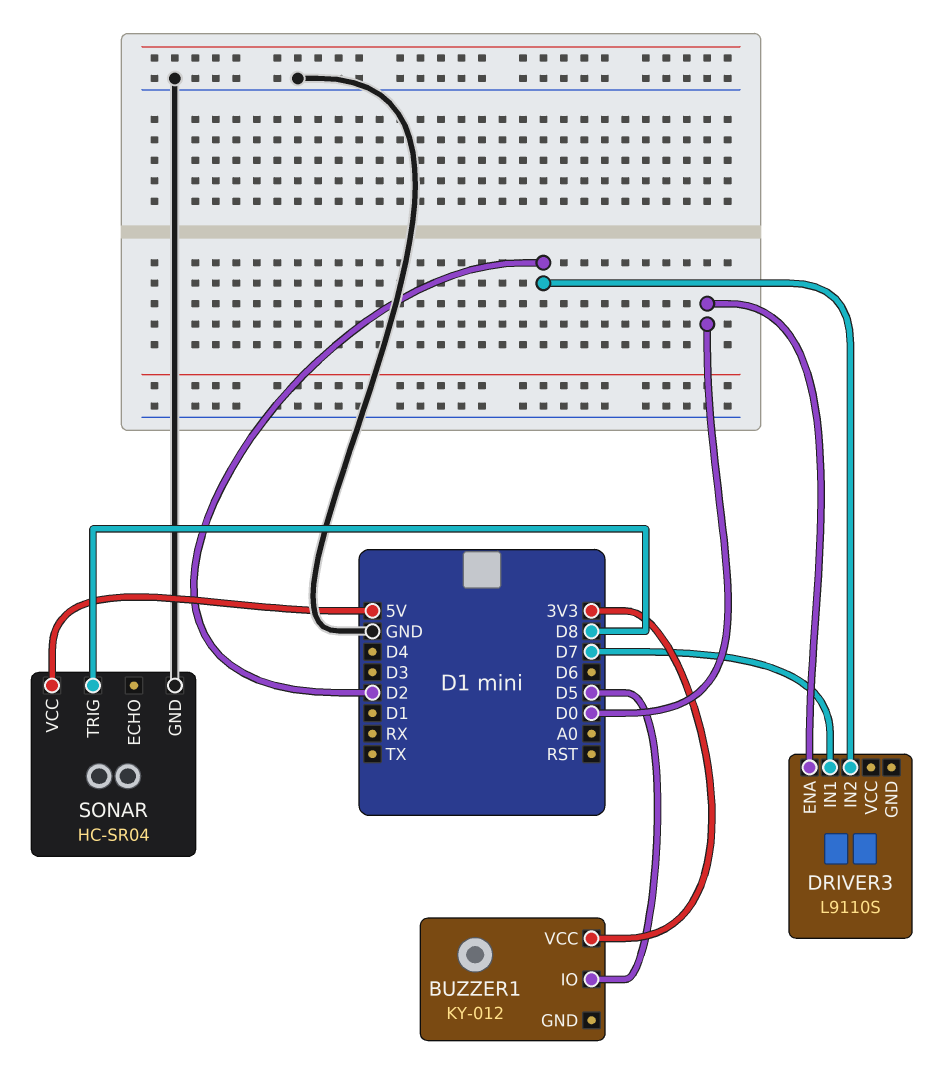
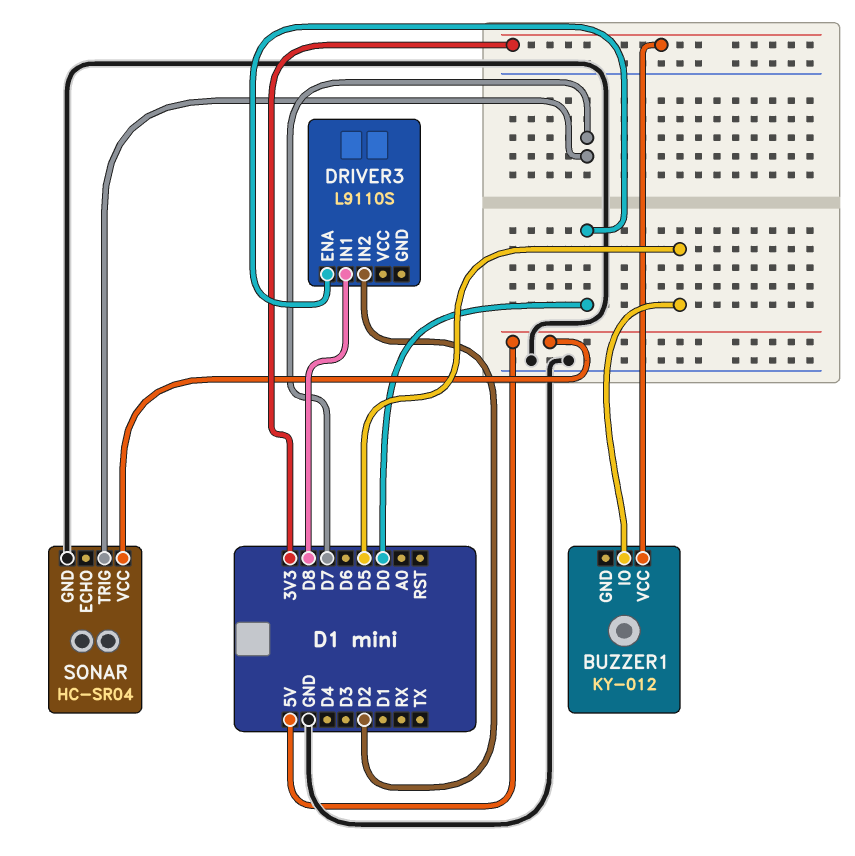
DRIVER3 pin IN1: D7 -> D8
SONAR pin TRIG: D8 -> D7

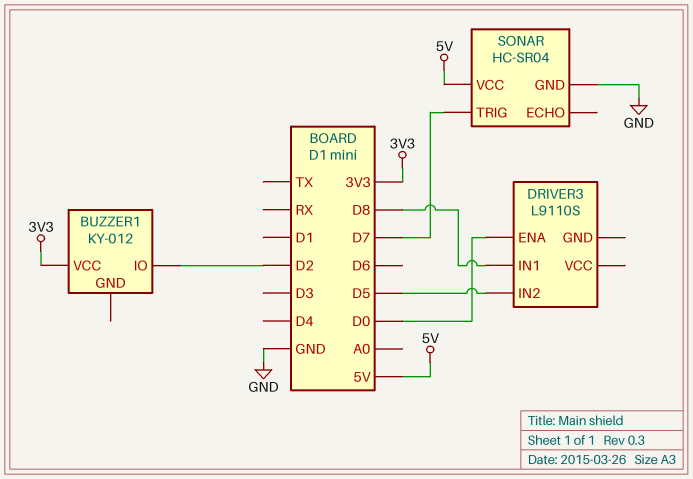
BUZZER1 pin IO: D5 -> D2
DRIVER3 pin IN2: D2 -> D5

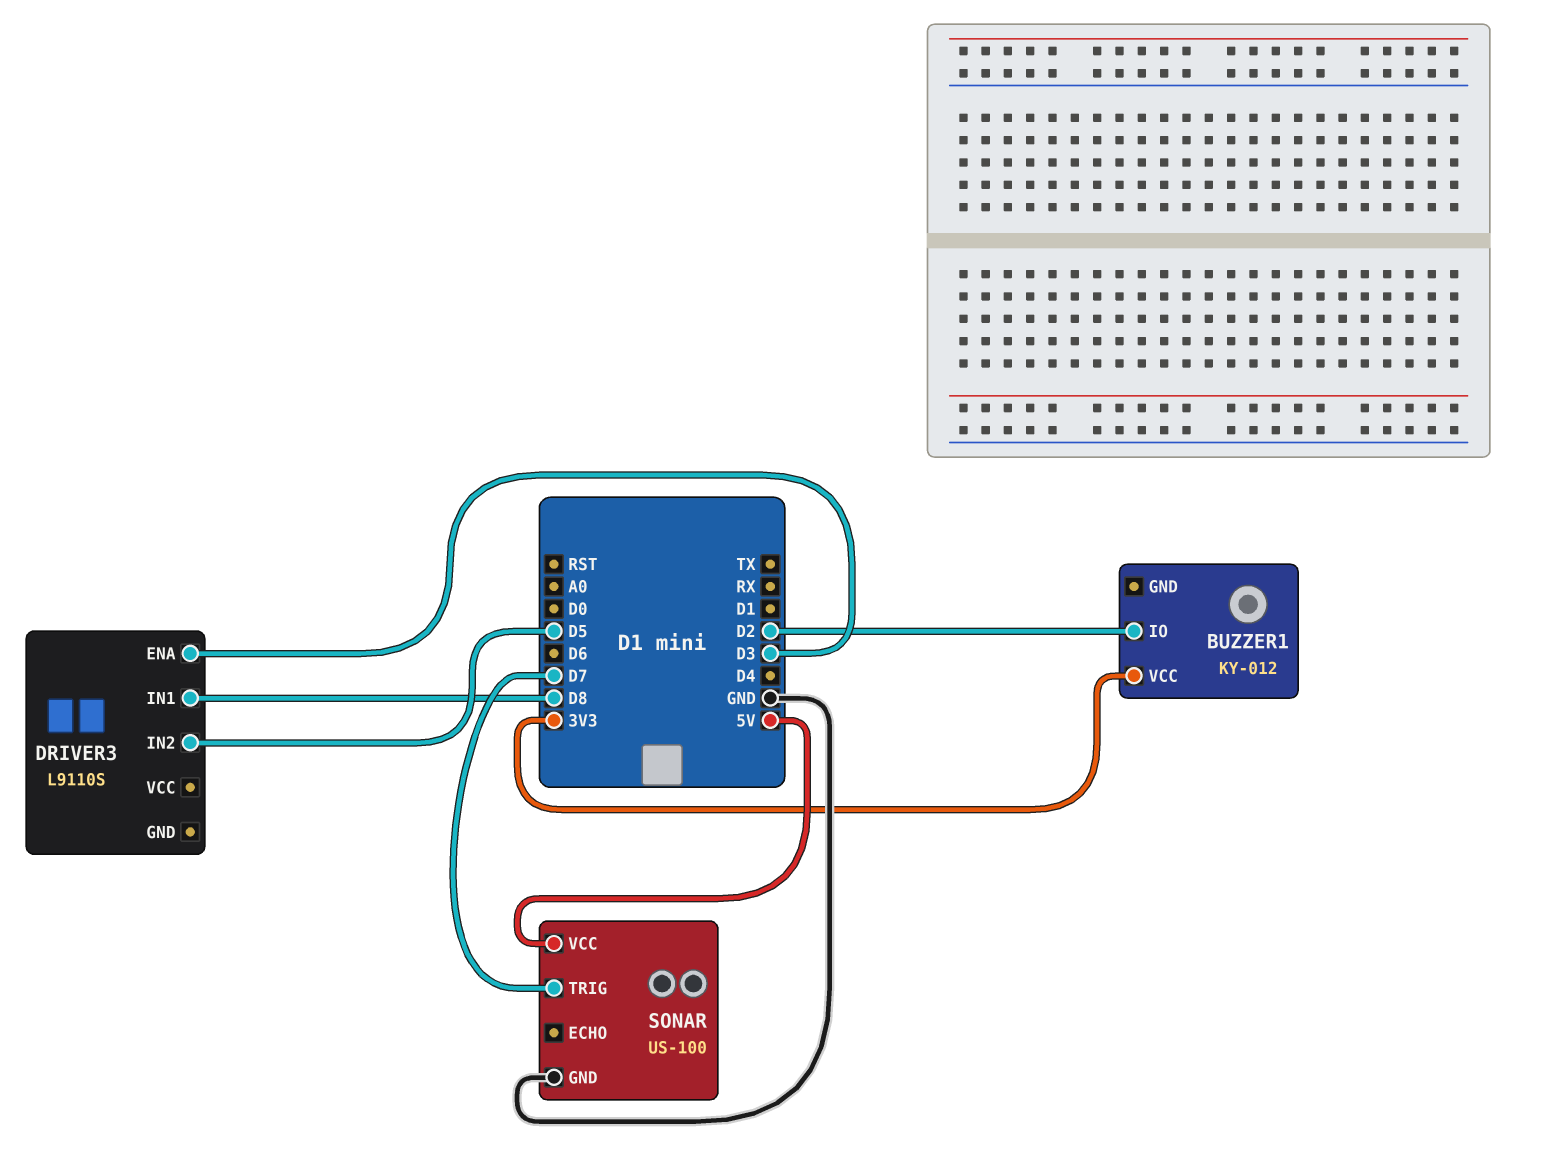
DRIVER3 pin ENA: D0 -> D3
SONAR: HC-SR04 -> US-100

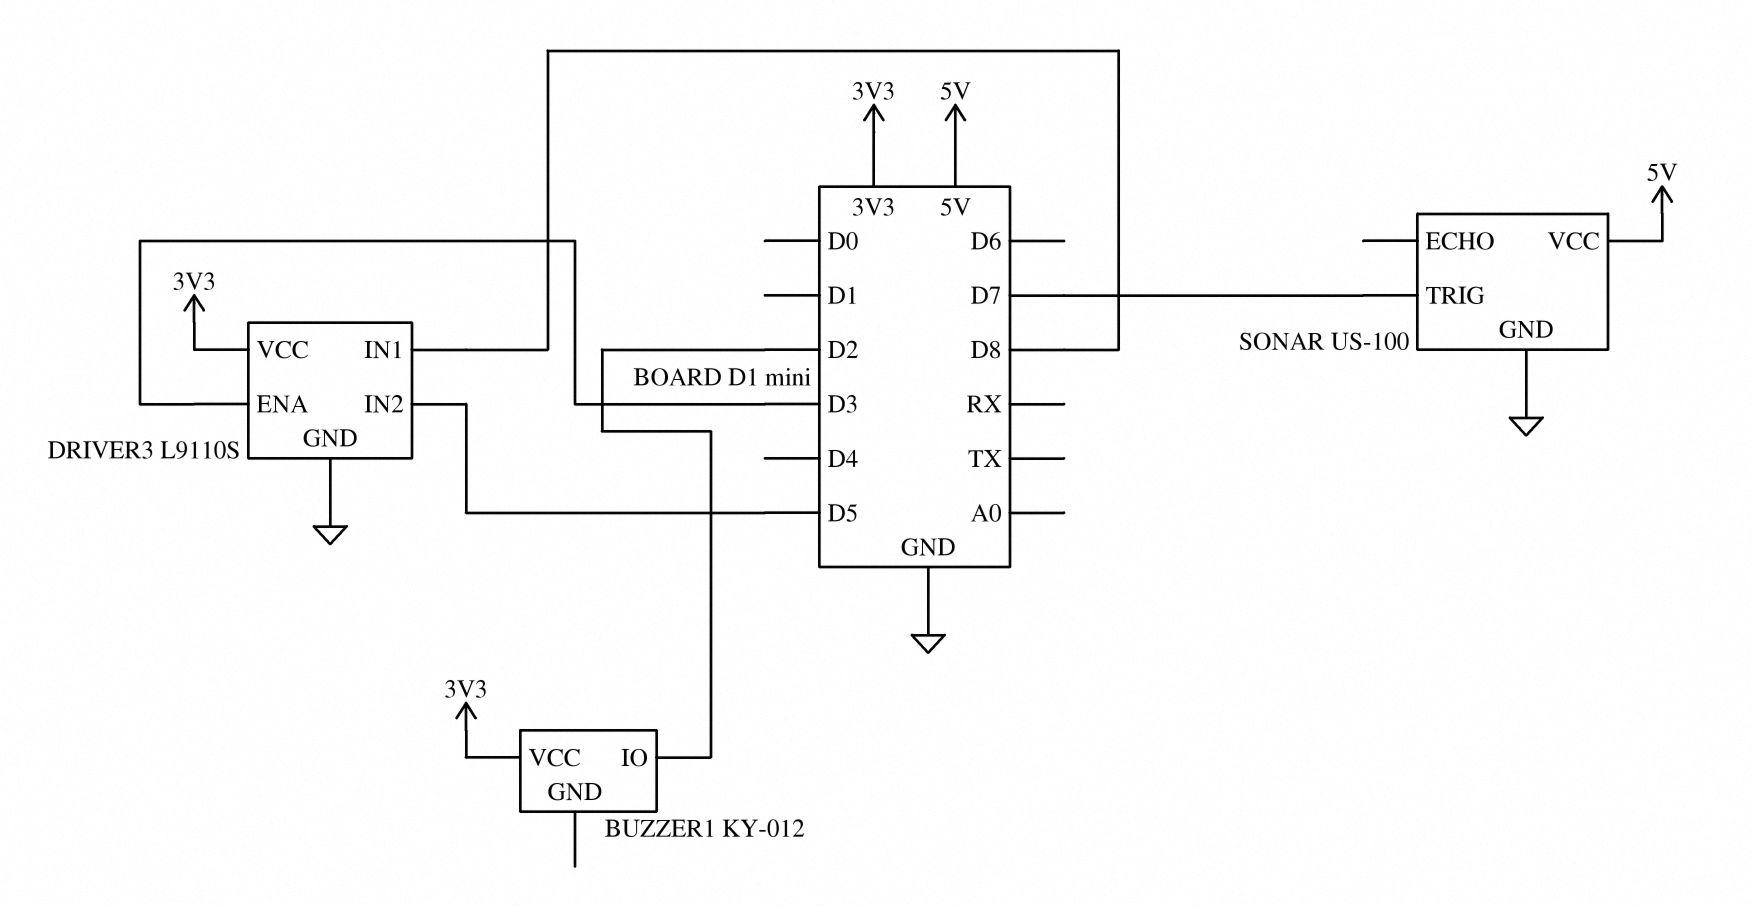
DRIVER3 pin GND: none -> GND
DRIVER3 pin VCC: none -> 3V3

